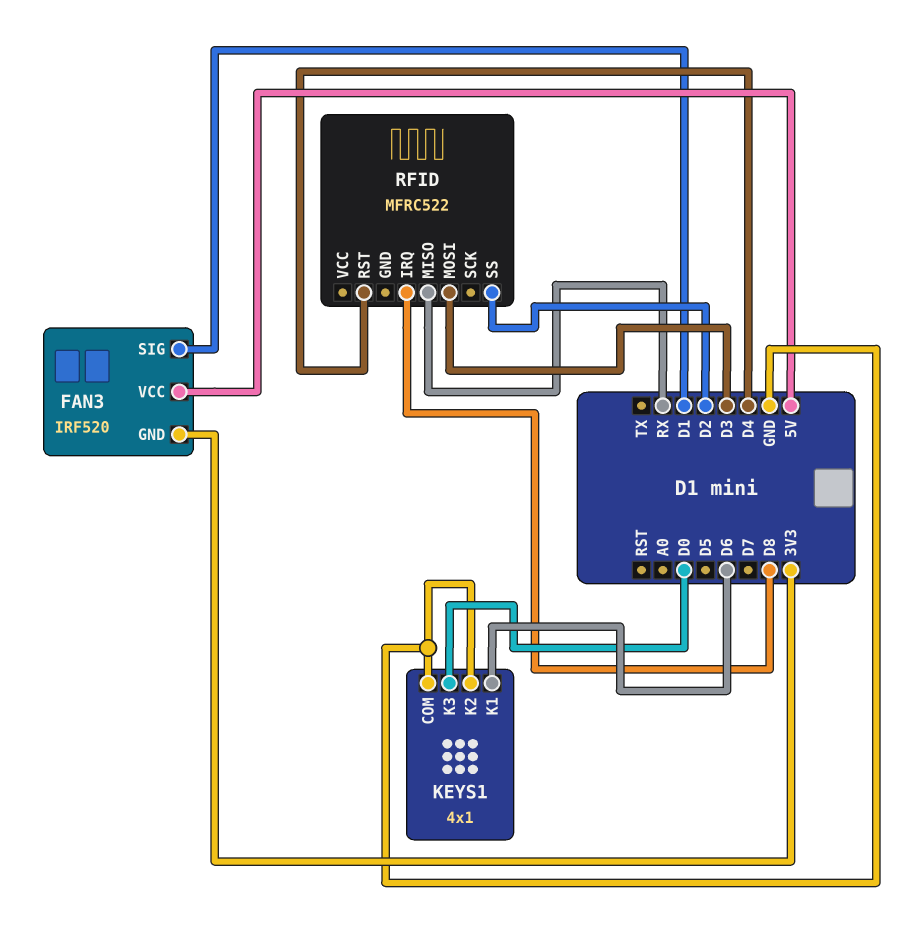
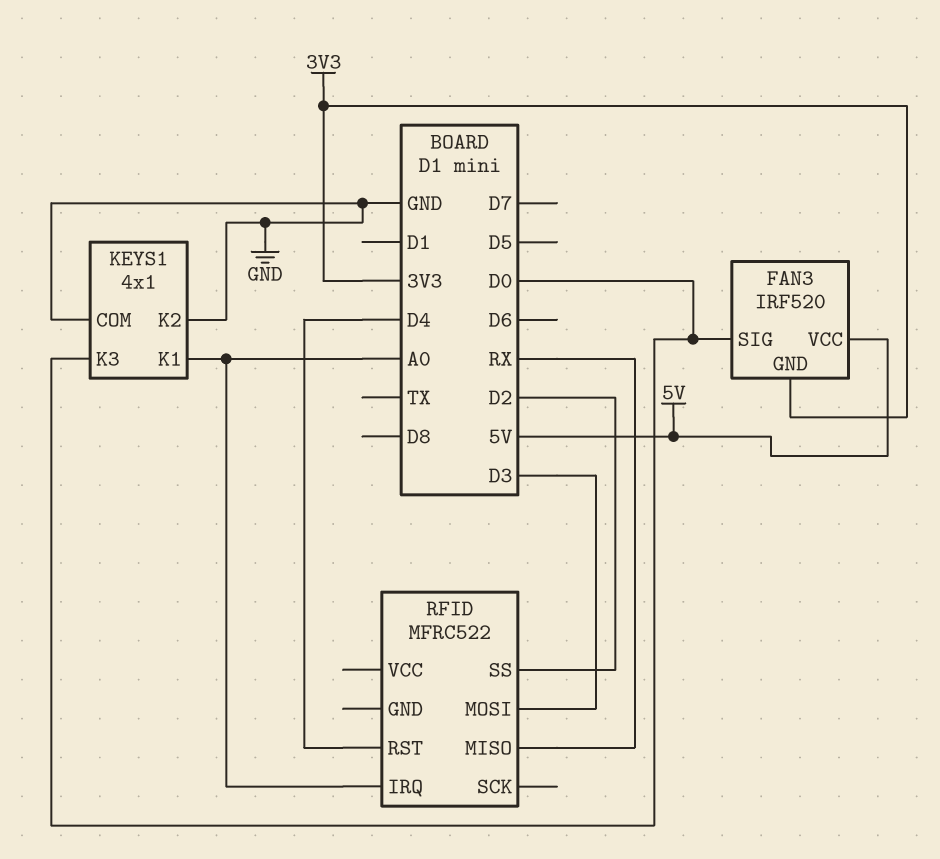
FAN3 pin SIG: D1 -> D0
KEYS1 pin K1: D6 -> A0
RFID pin IRQ: D8 -> A0

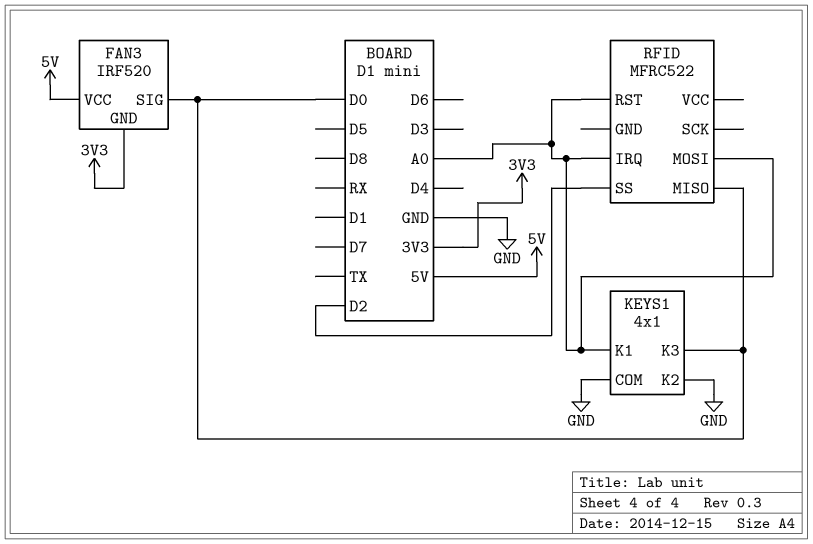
RFID pin MISO: RX -> D0
RFID pin MOSI: D3 -> A0
RFID pin RST: D4 -> A0

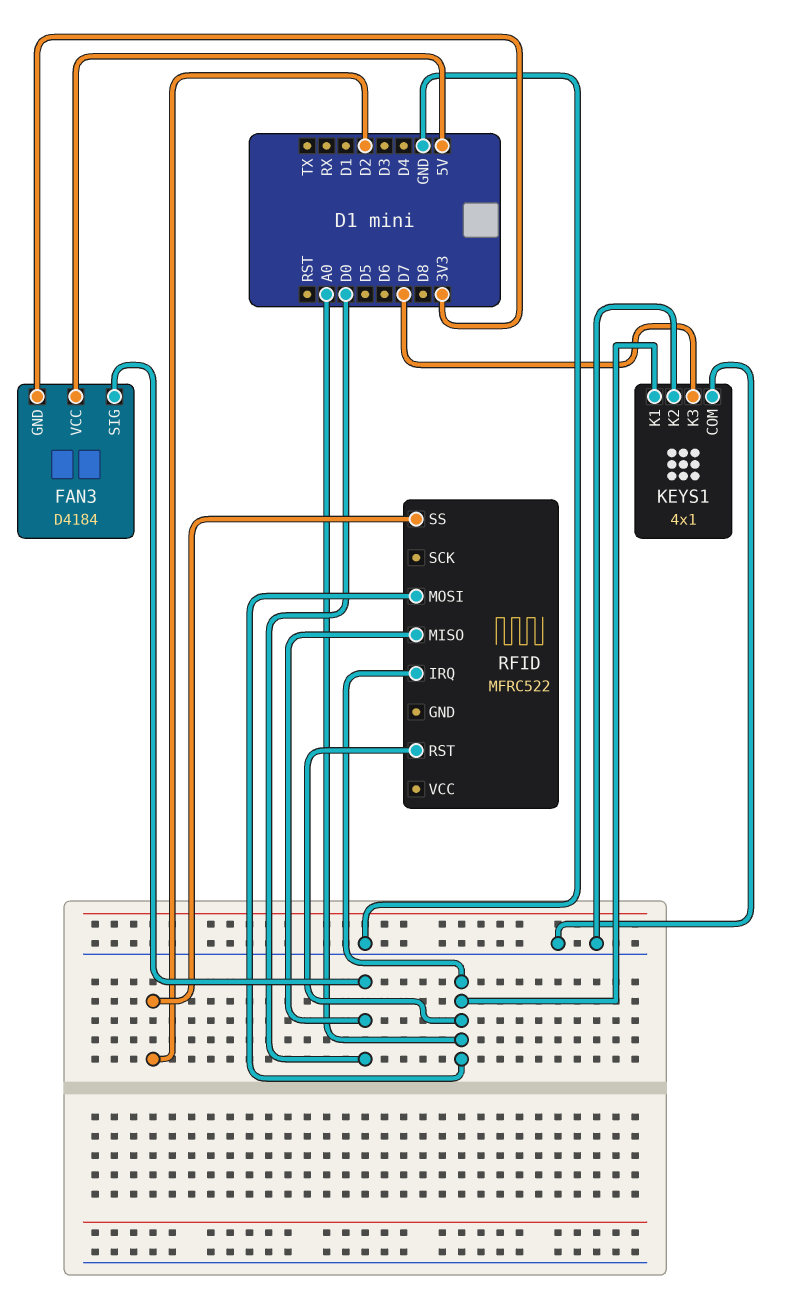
FAN3: IRF520 -> D4184
KEYS1 pin K3: D0 -> D7

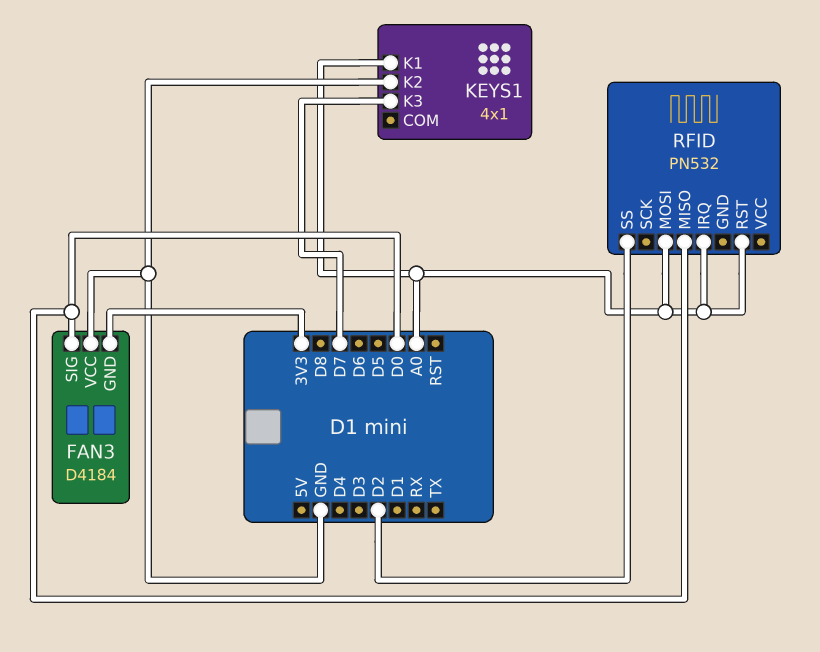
FAN3 pin VCC: 5V -> GND
KEYS1 pin COM: GND -> none
RFID: MFRC522 -> PN532

